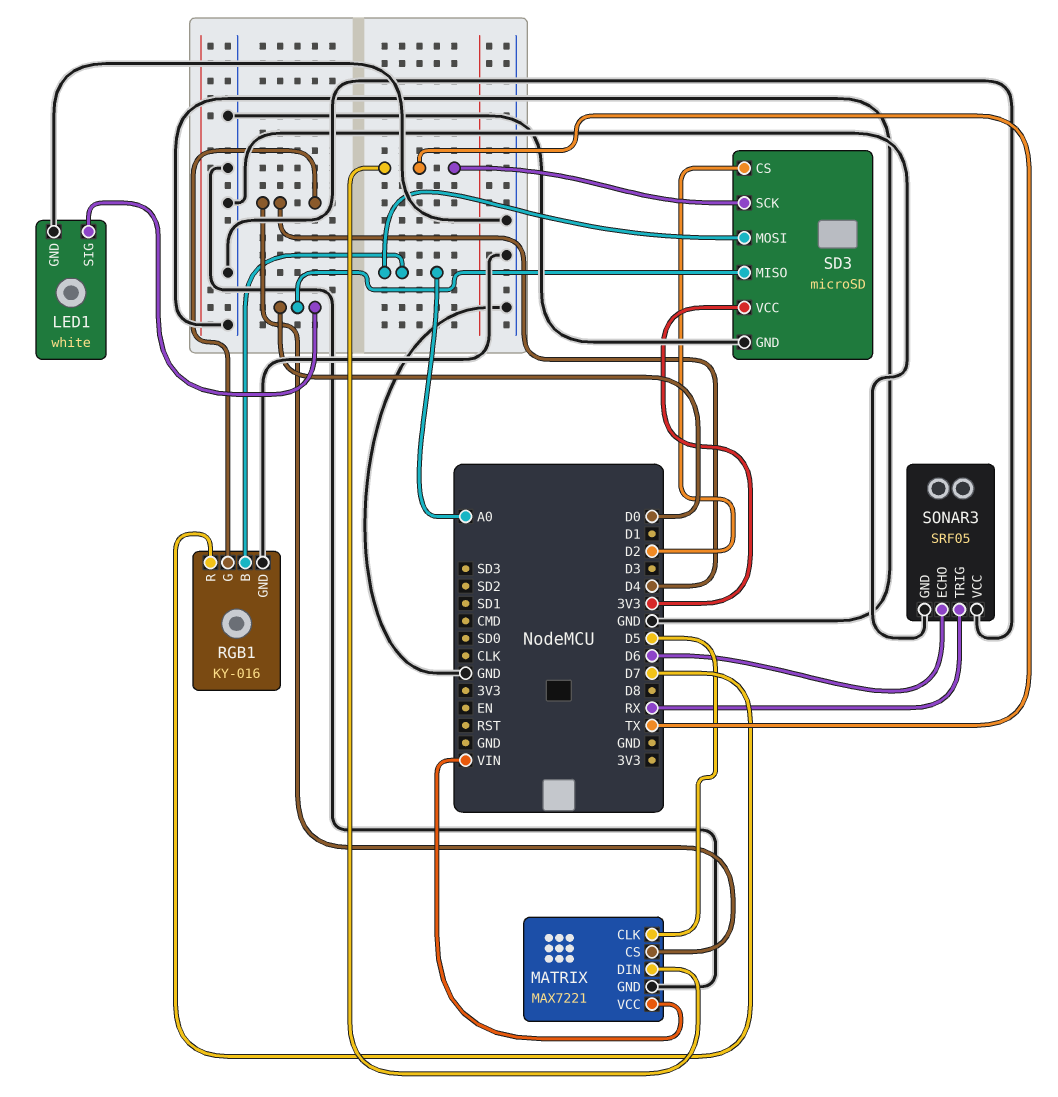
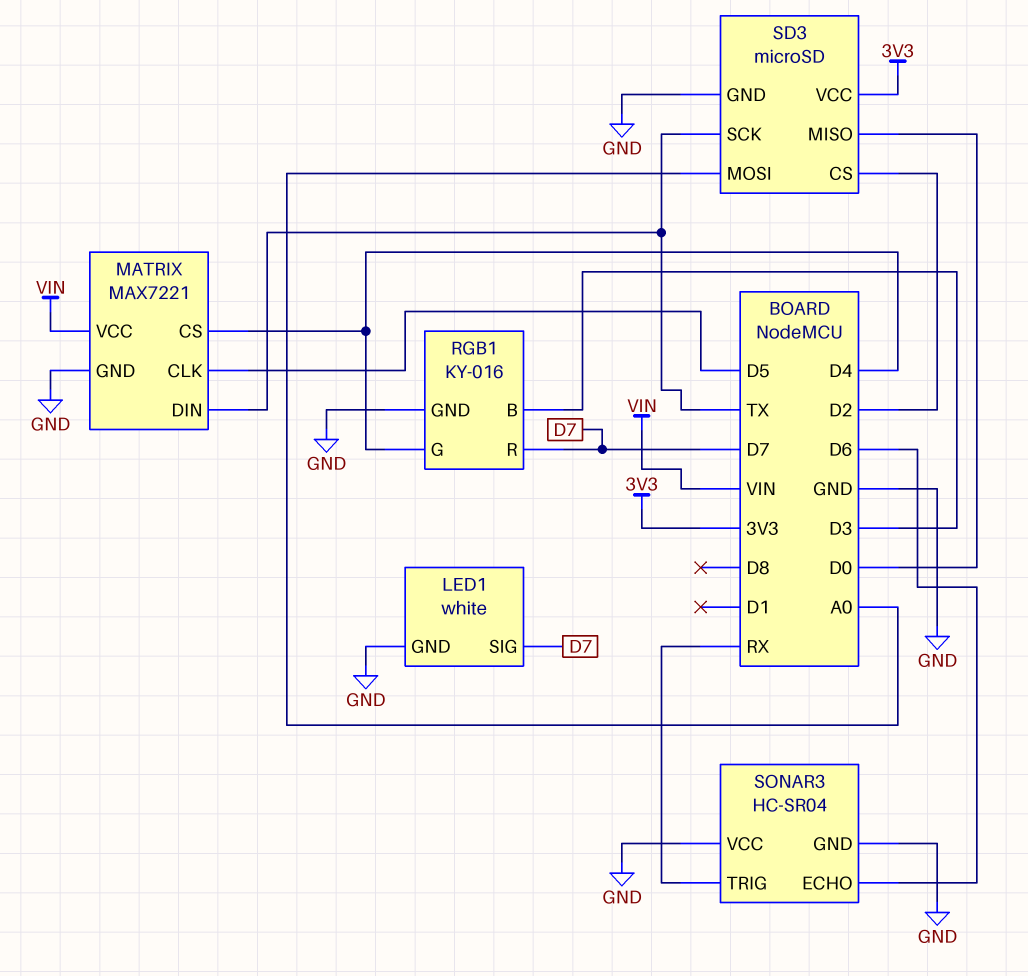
LED1 pin SIG: D0 -> D7
RGB1 pin B: A0 -> D3
SONAR3: SRF05 -> HC-SR04

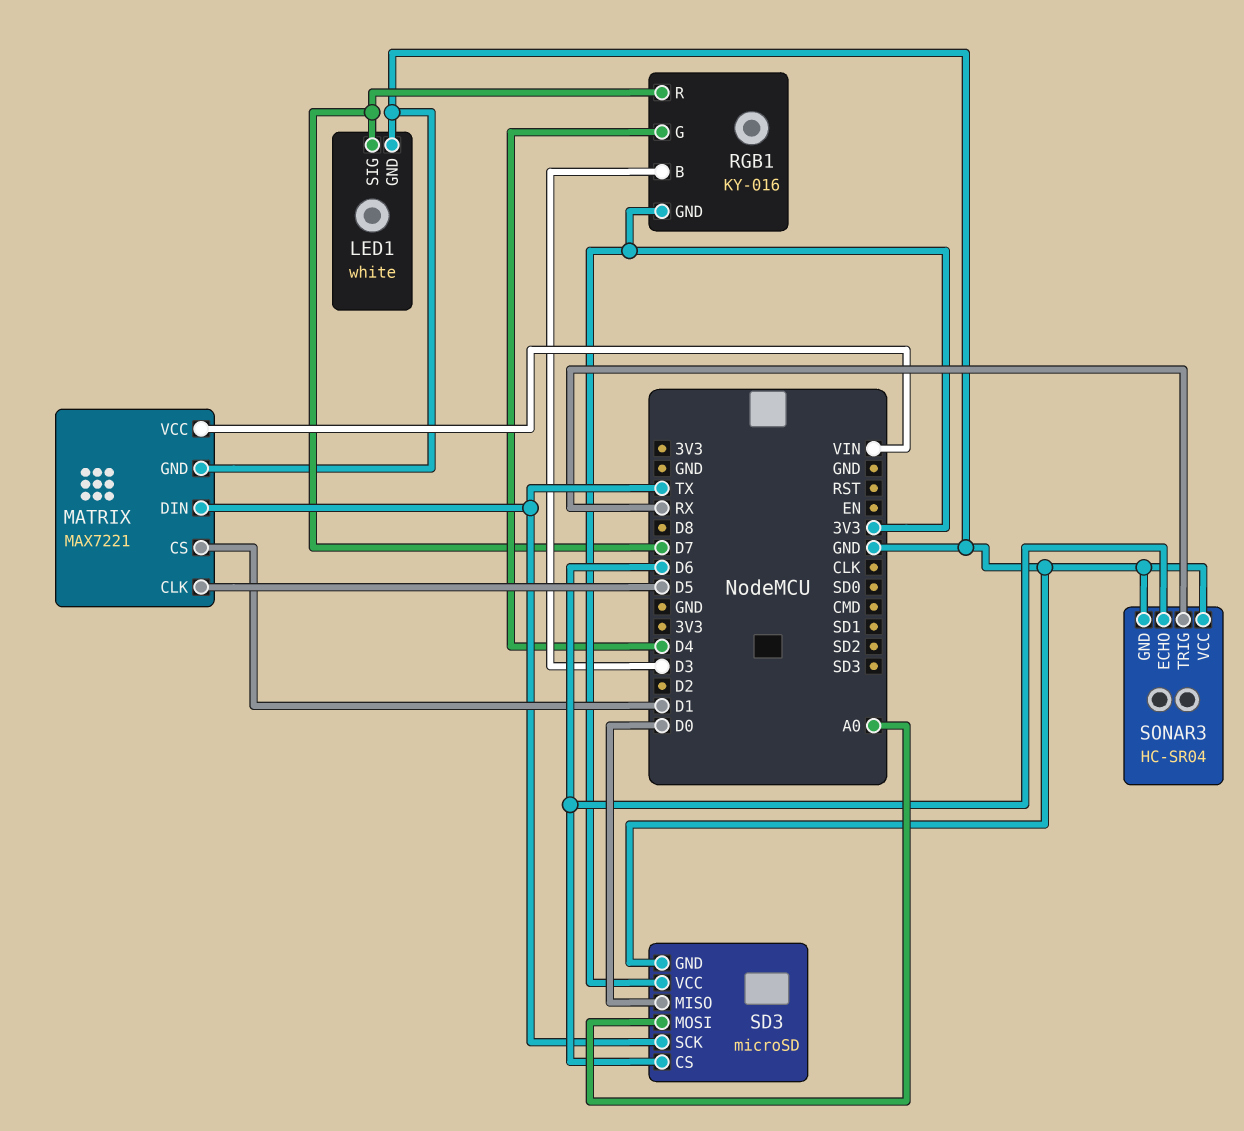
MATRIX pin CS: D4 -> D1
RGB1 pin GND: GND -> 3V3
SD3 pin CS: D2 -> D6

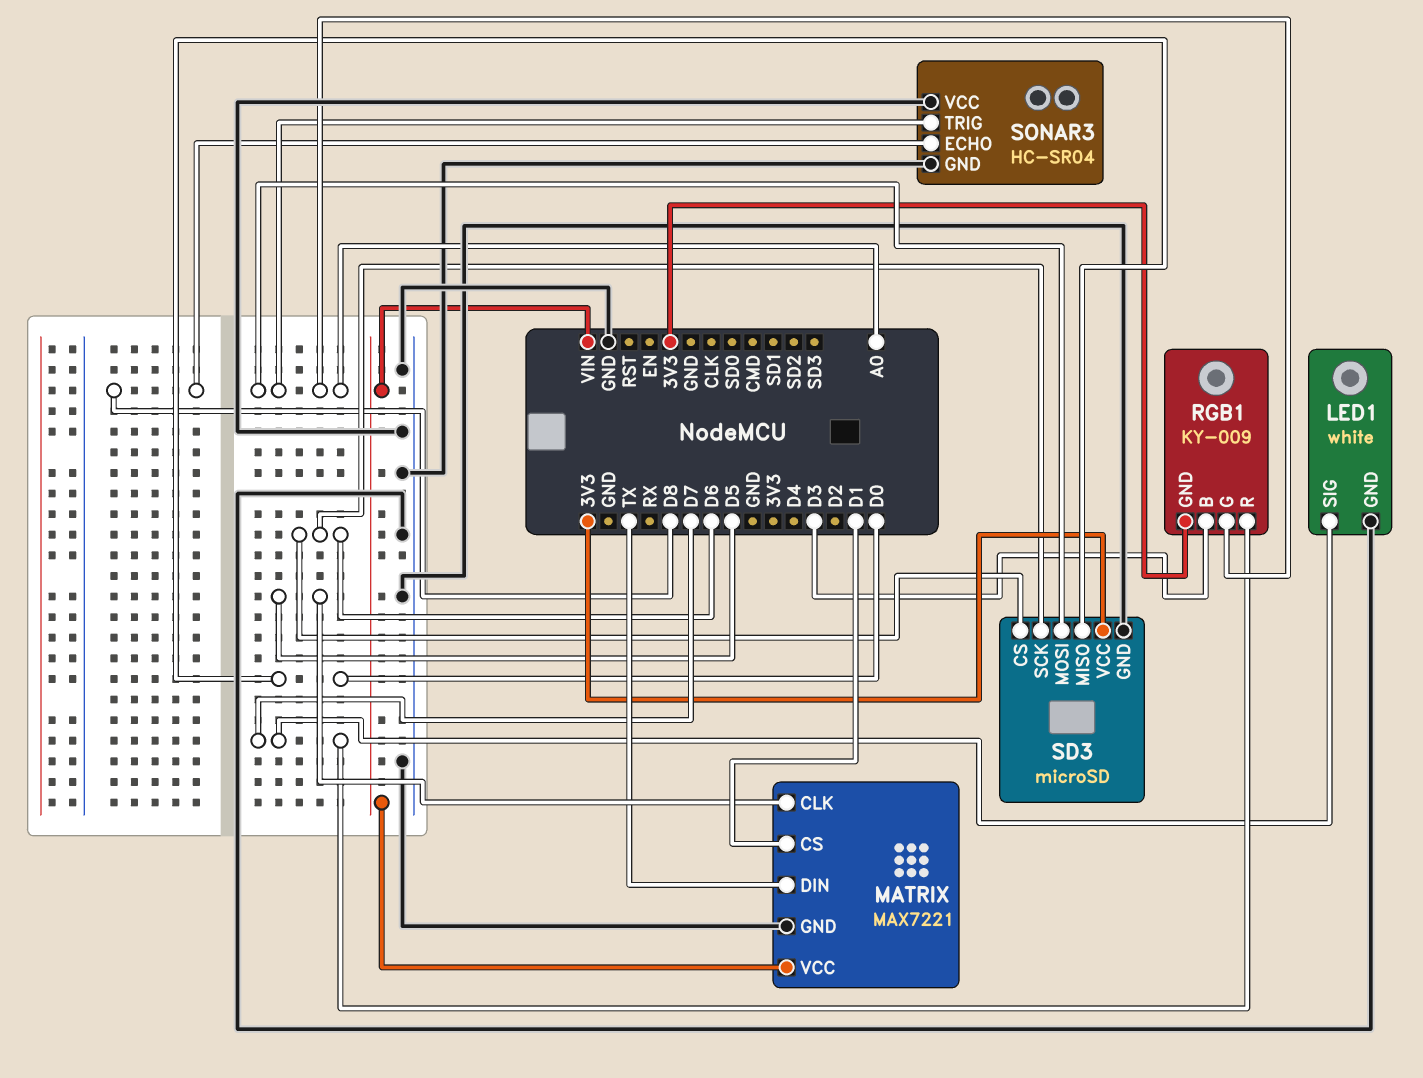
RGB1: KY-016 -> KY-009
RGB1 pin G: D4 -> A0
SD3 pin SCK: TX -> D6
SONAR3 pin ECHO: D6 -> D8
SONAR3 pin TRIG: RX -> A0

